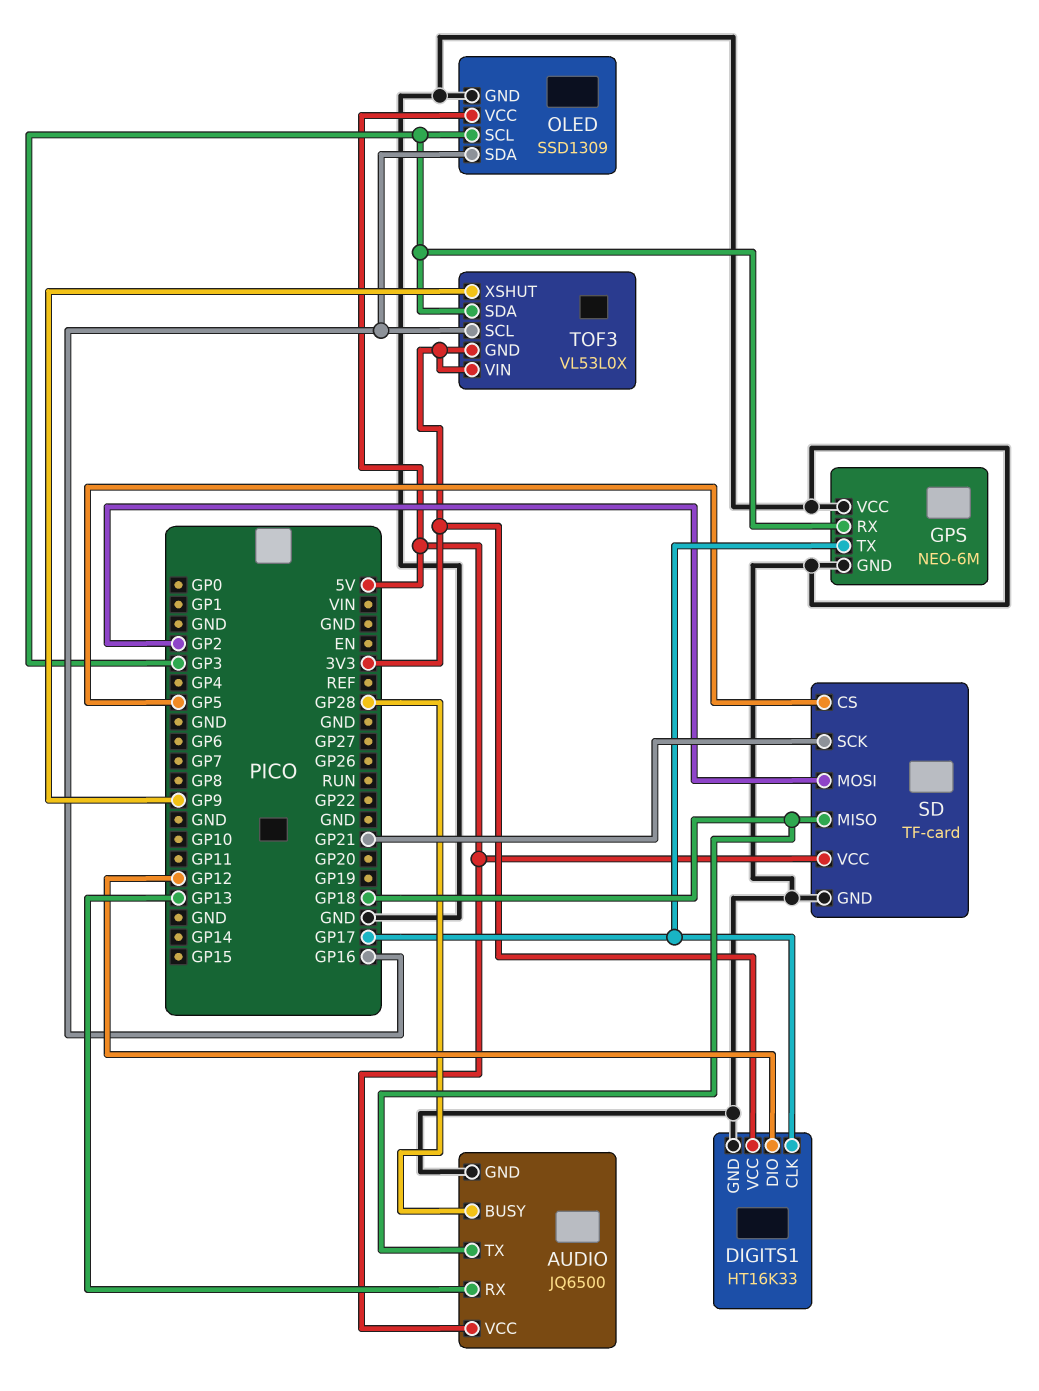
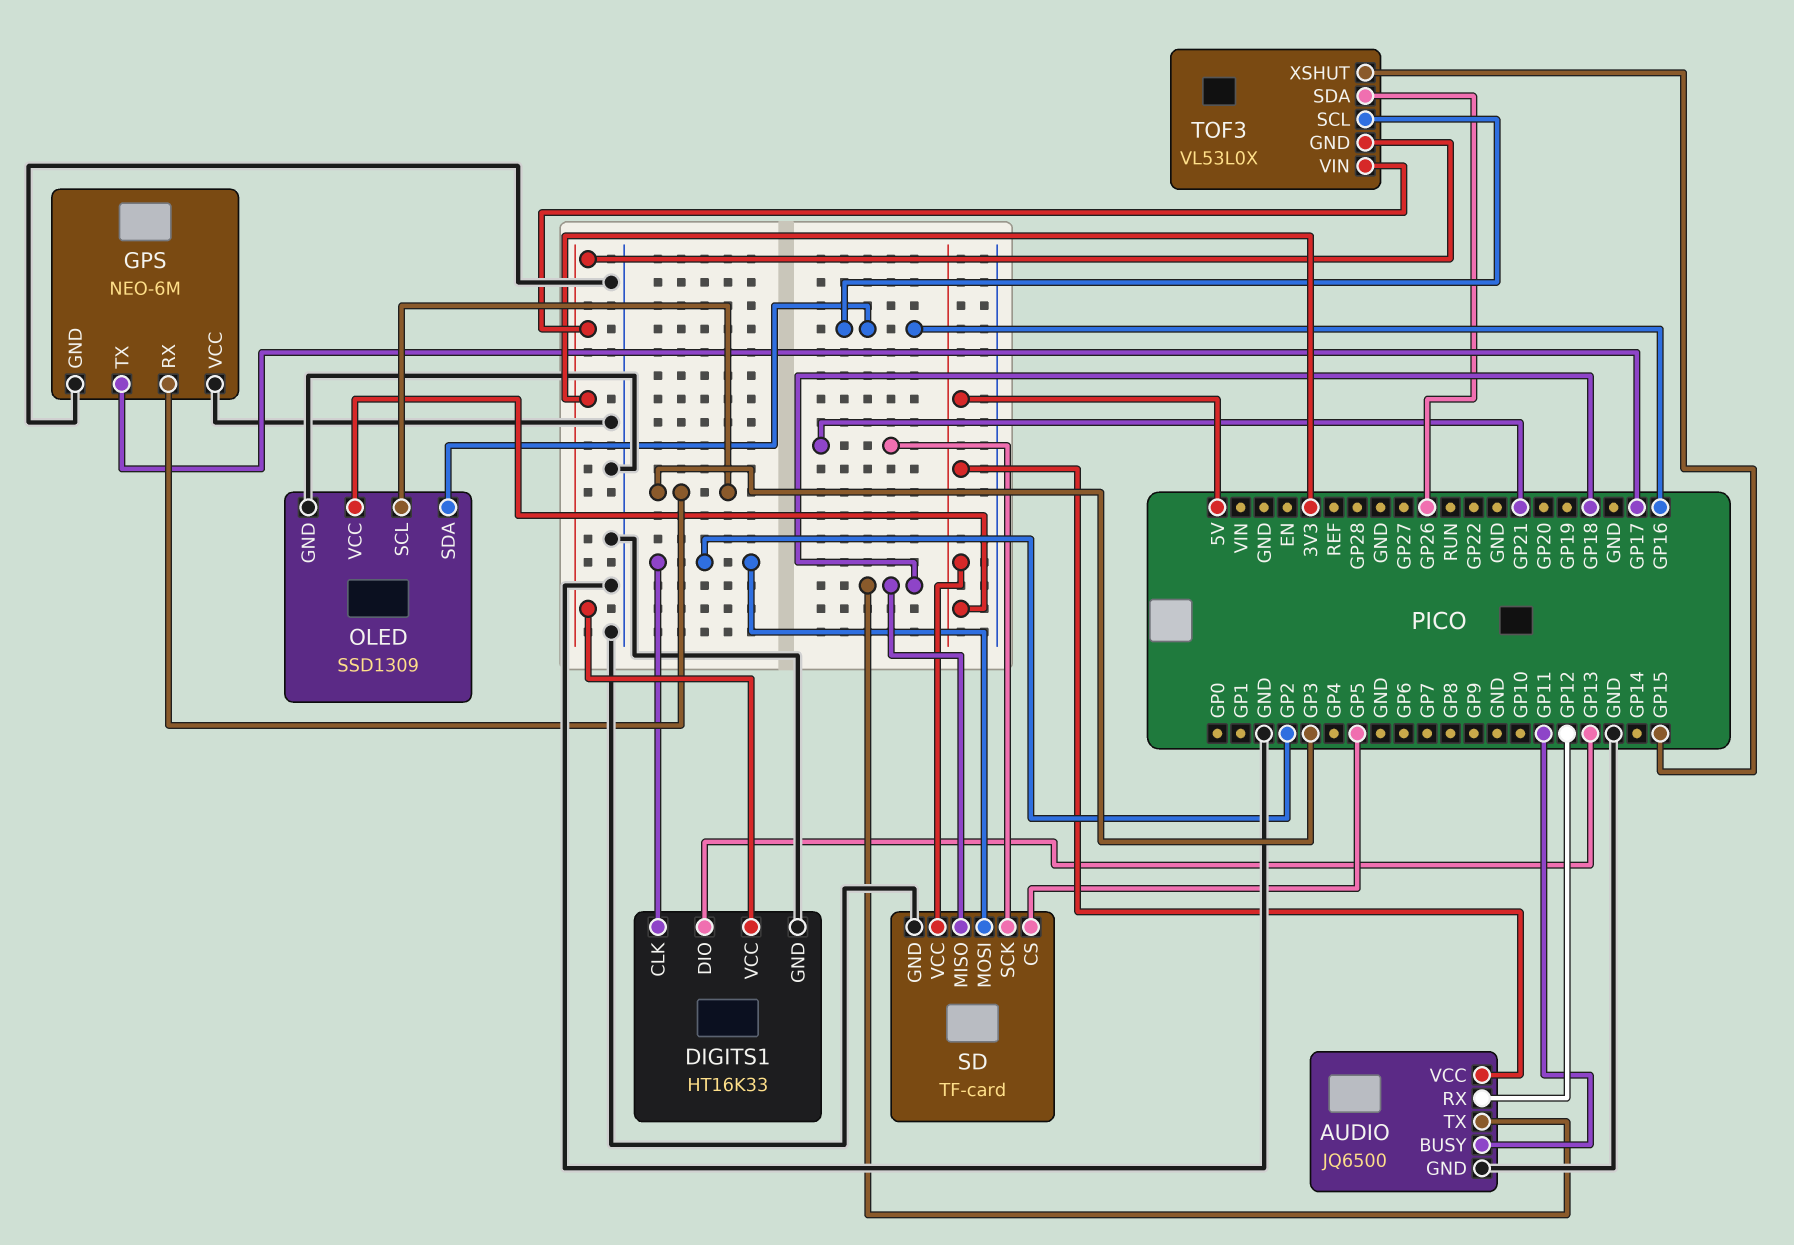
AUDIO pin BUSY: GP28 -> GP11
AUDIO pin RX: GP13 -> GP12
DIGITS1 pin CLK: GP17 -> GP2
DIGITS1 pin DIO: GP12 -> GP13
TOF3 pin SDA: GP3 -> GP26
TOF3 pin XSHUT: GP9 -> GP15

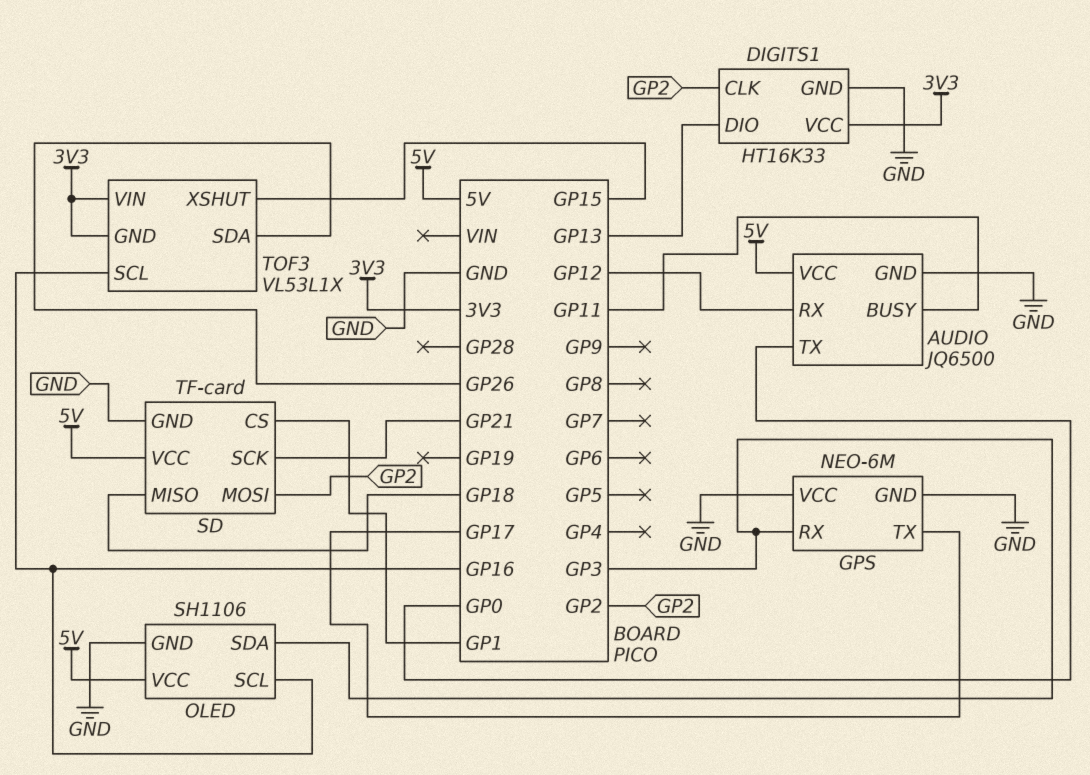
AUDIO pin TX: GP18 -> GP0
OLED: SSD1309 -> SH1106
OLED pin SCL: GP3 -> GP16
OLED pin SDA: GP16 -> GP3
SD pin CS: GP5 -> GP1
TOF3: VL53L0X -> VL53L1X

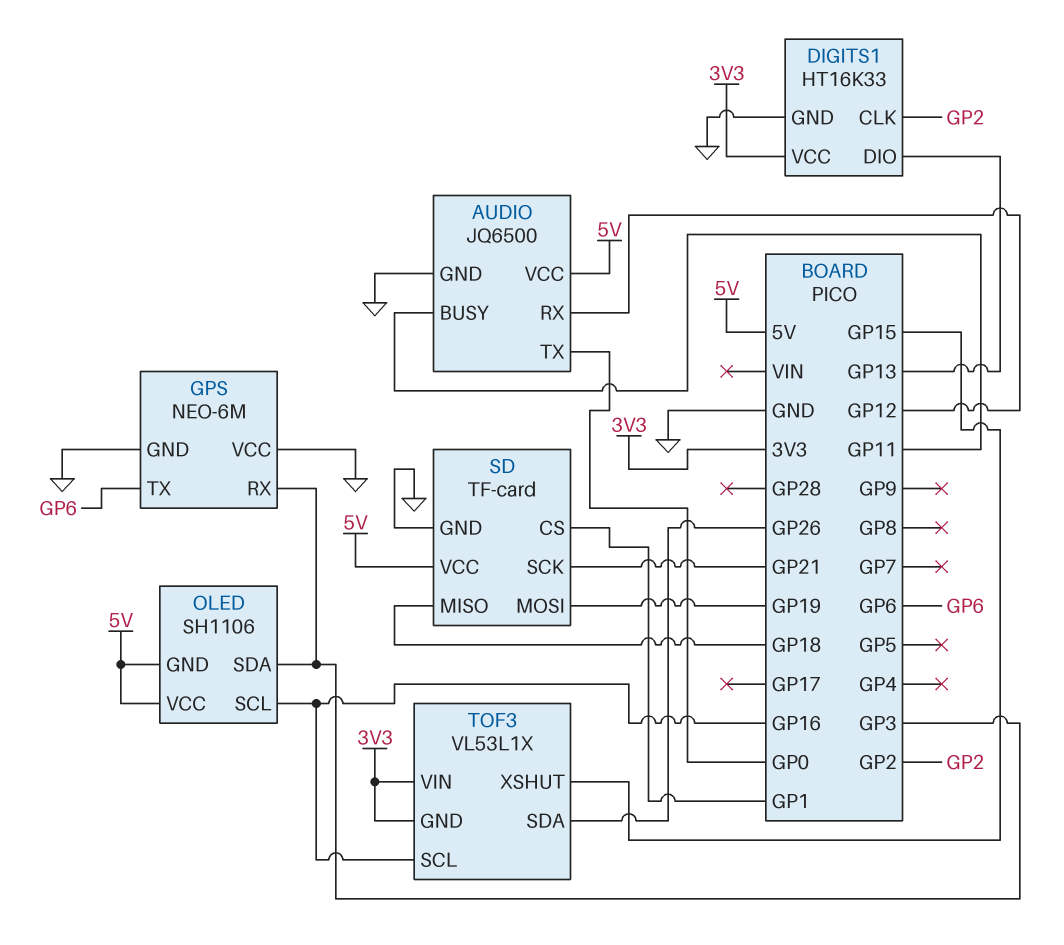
GPS pin TX: GP17 -> GP6
OLED pin GND: GND -> 5V
SD pin MOSI: GP2 -> GP19

